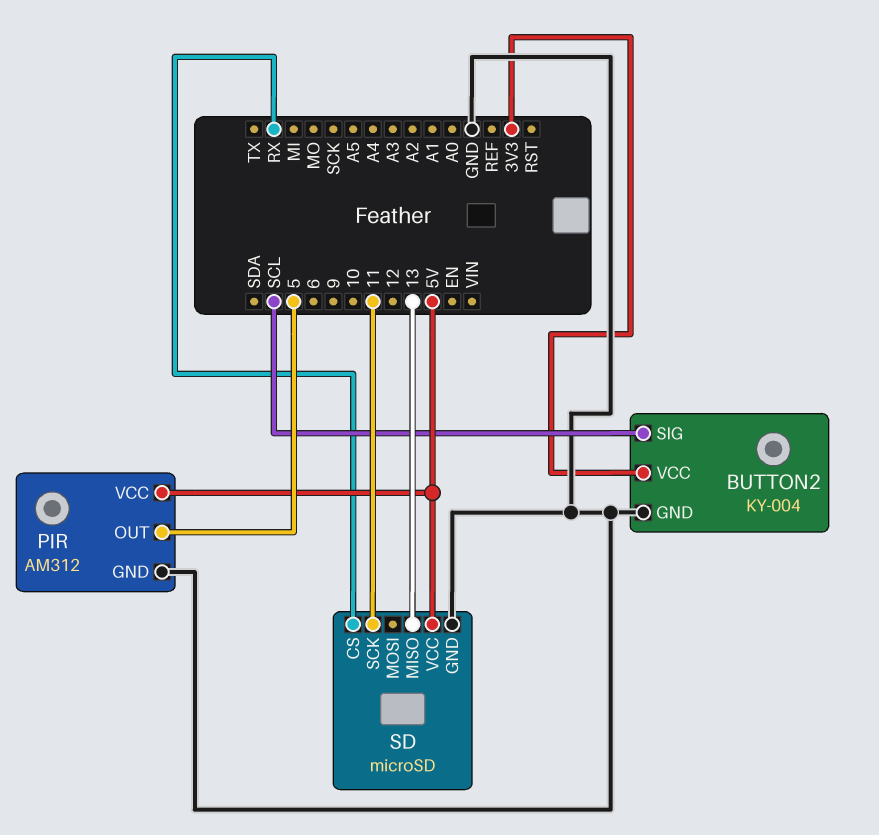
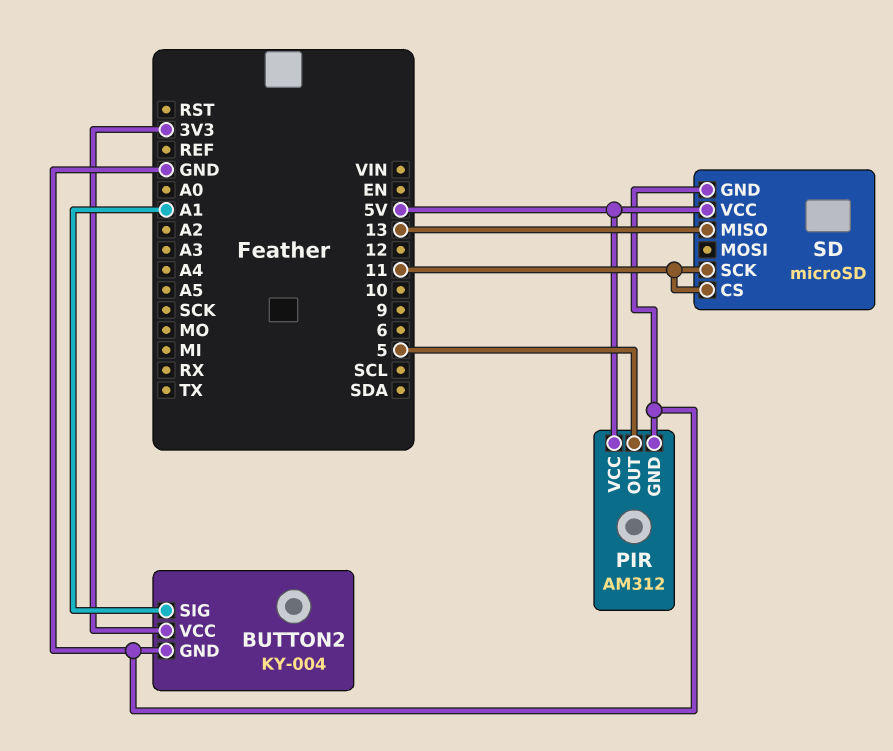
BUTTON2 pin SIG: SCL -> A1
SD pin CS: RX -> 11

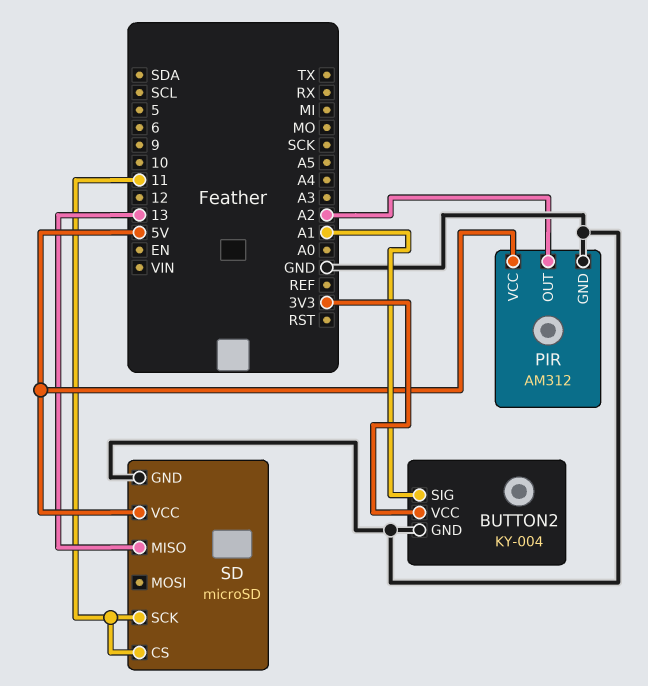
PIR pin OUT: 5 -> A2

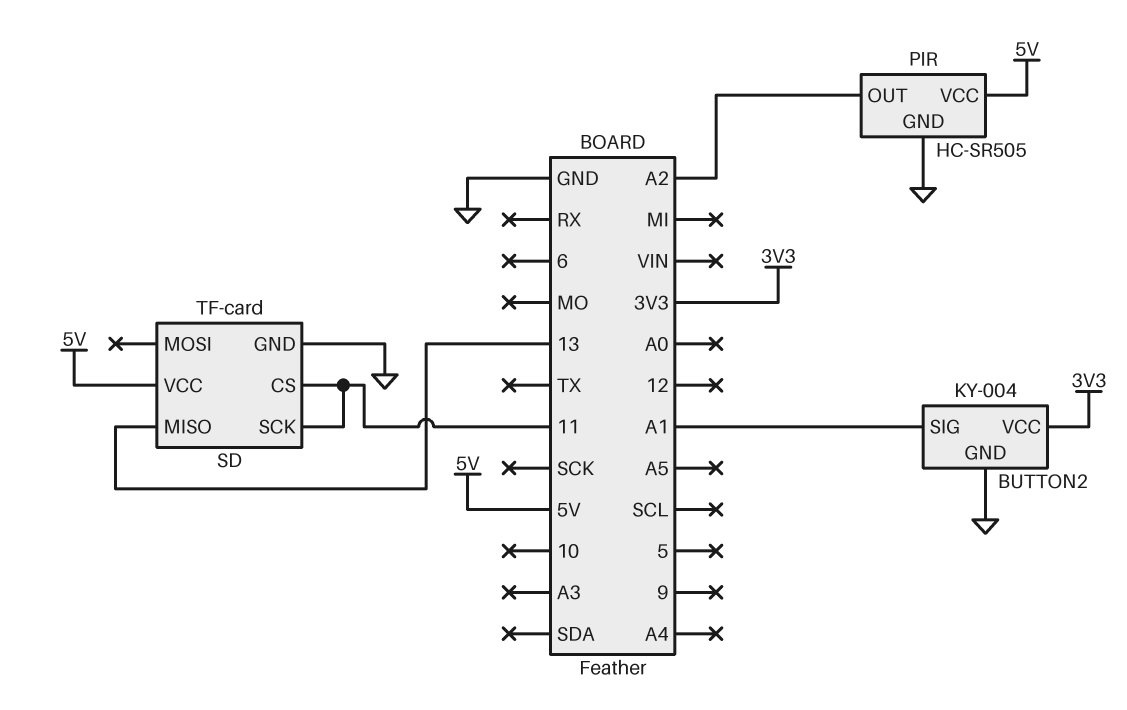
PIR: AM312 -> HC-SR505
SD: microSD -> TF-card

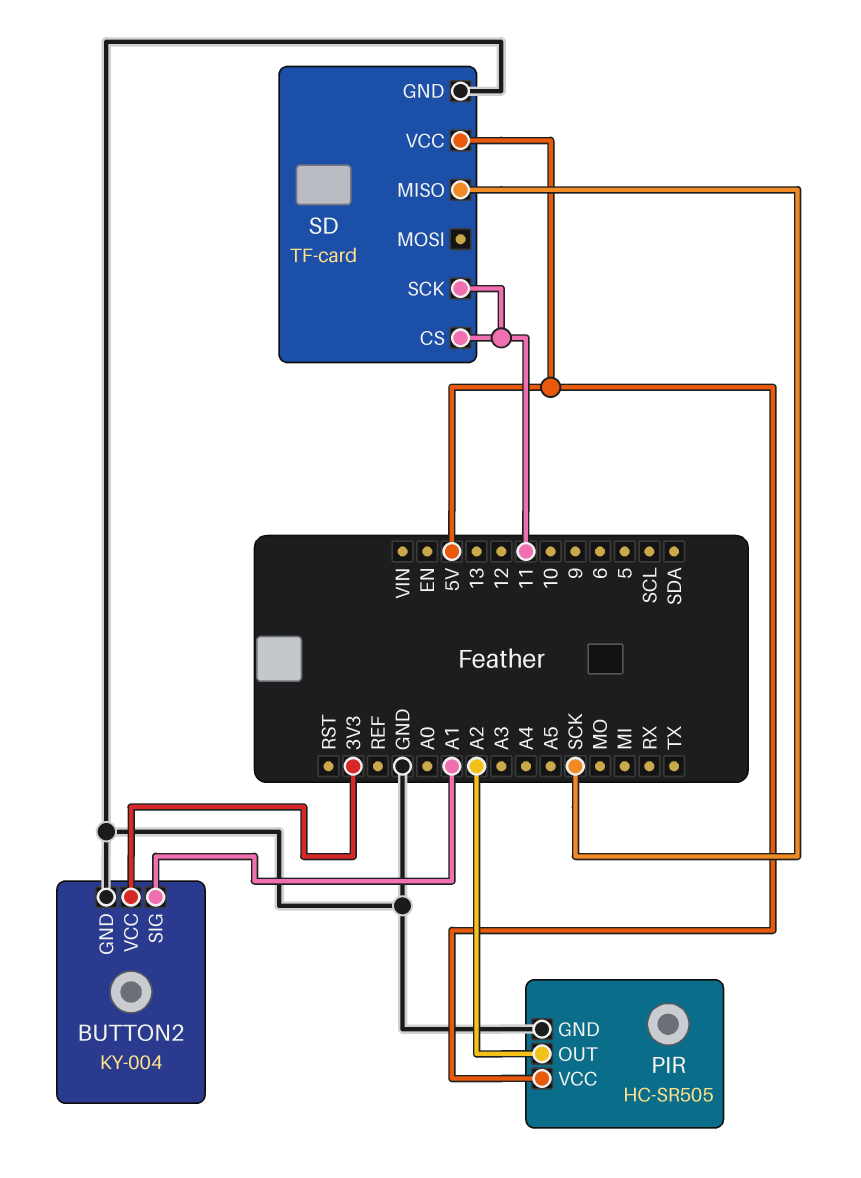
SD pin MISO: 13 -> SCK

